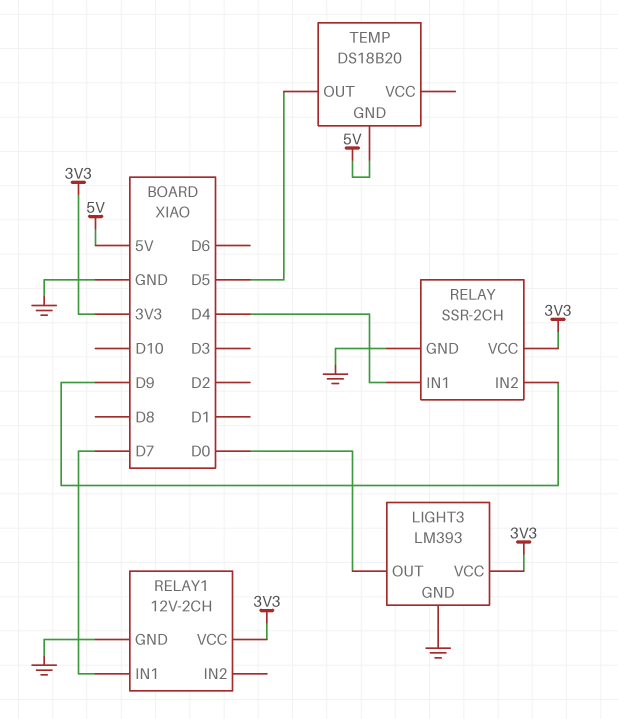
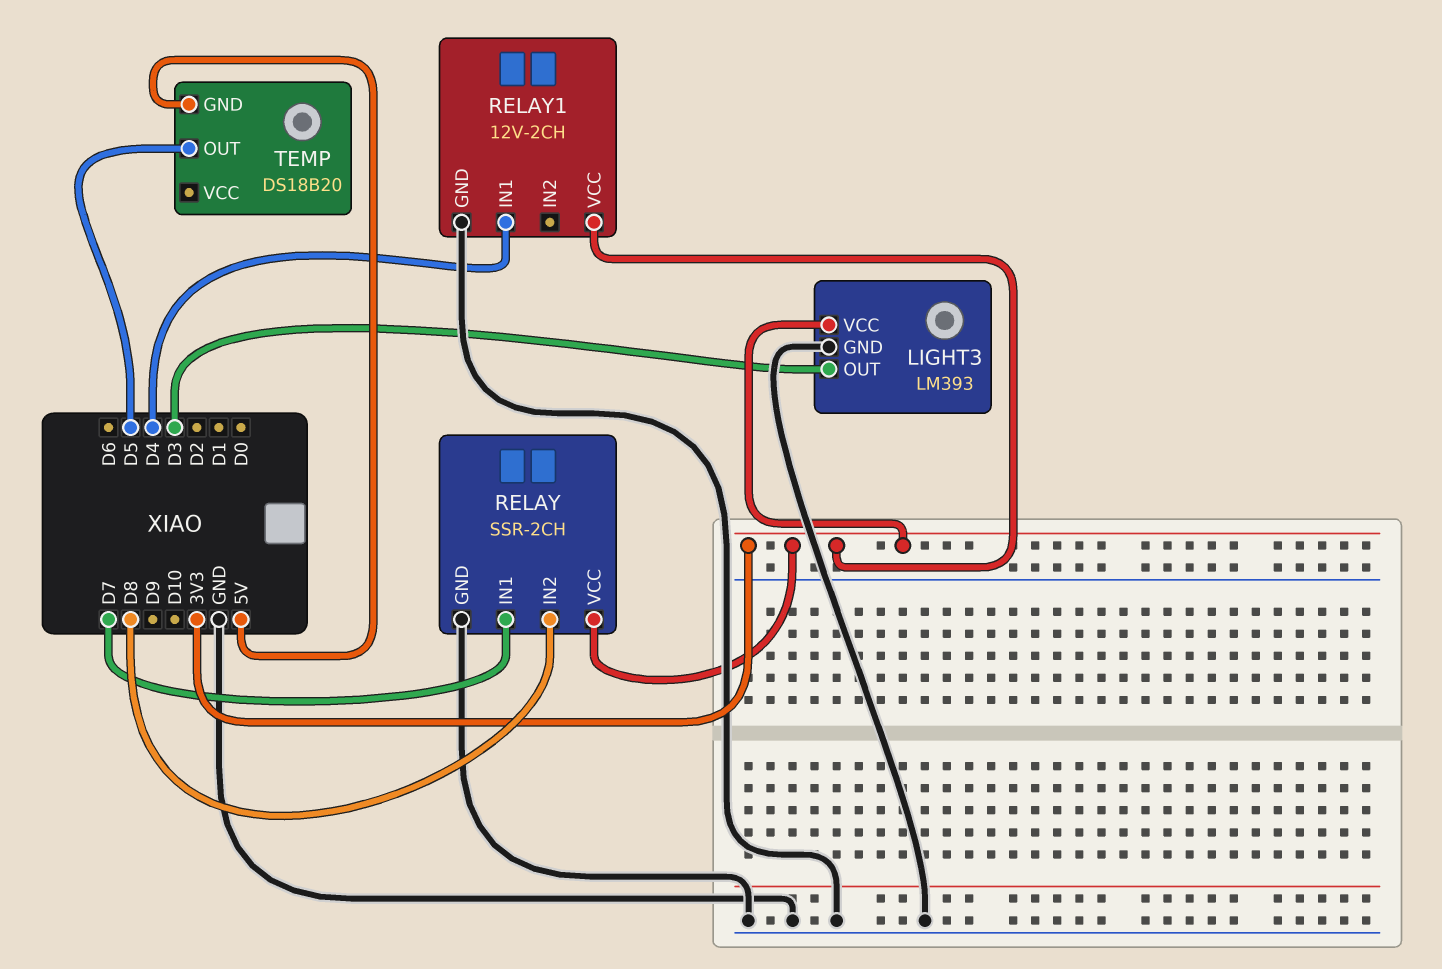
LIGHT3 pin OUT: D0 -> D3
RELAY pin IN1: D4 -> D7
RELAY pin IN2: D9 -> D8
RELAY1 pin IN1: D7 -> D4

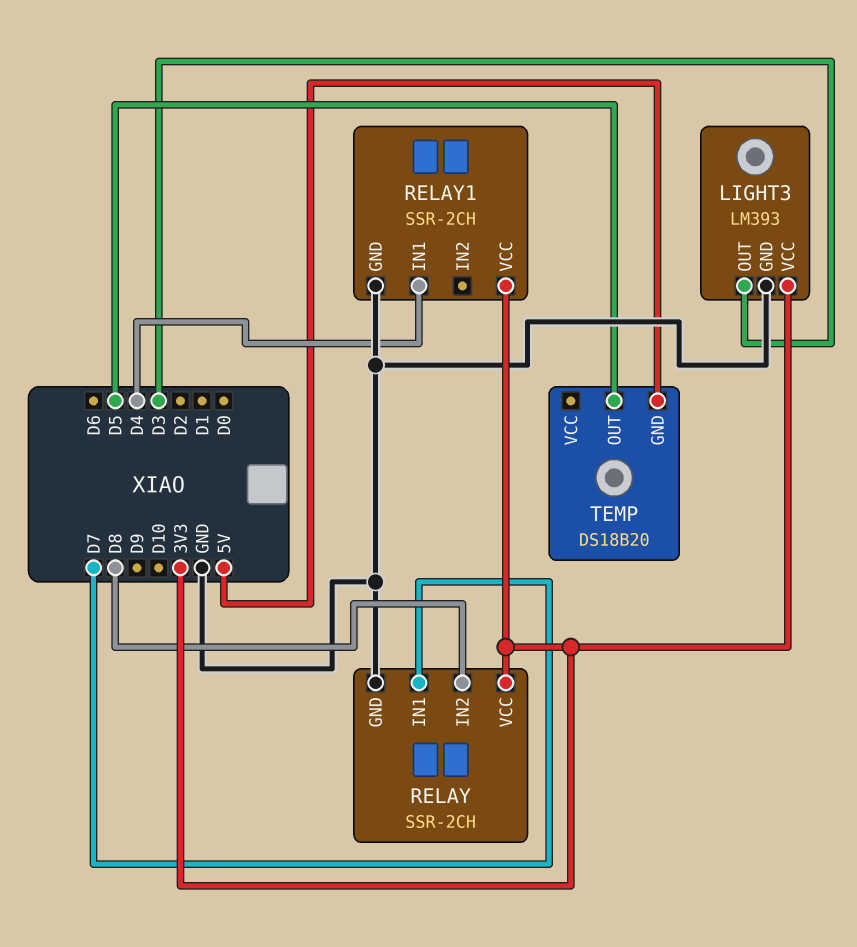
RELAY1: 12V-2CH -> SSR-2CH

